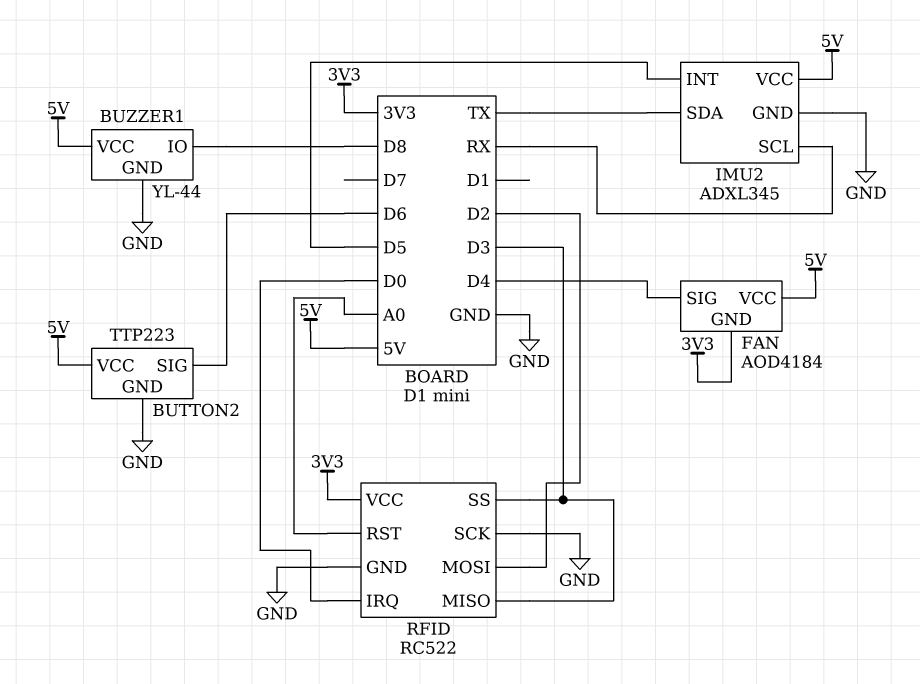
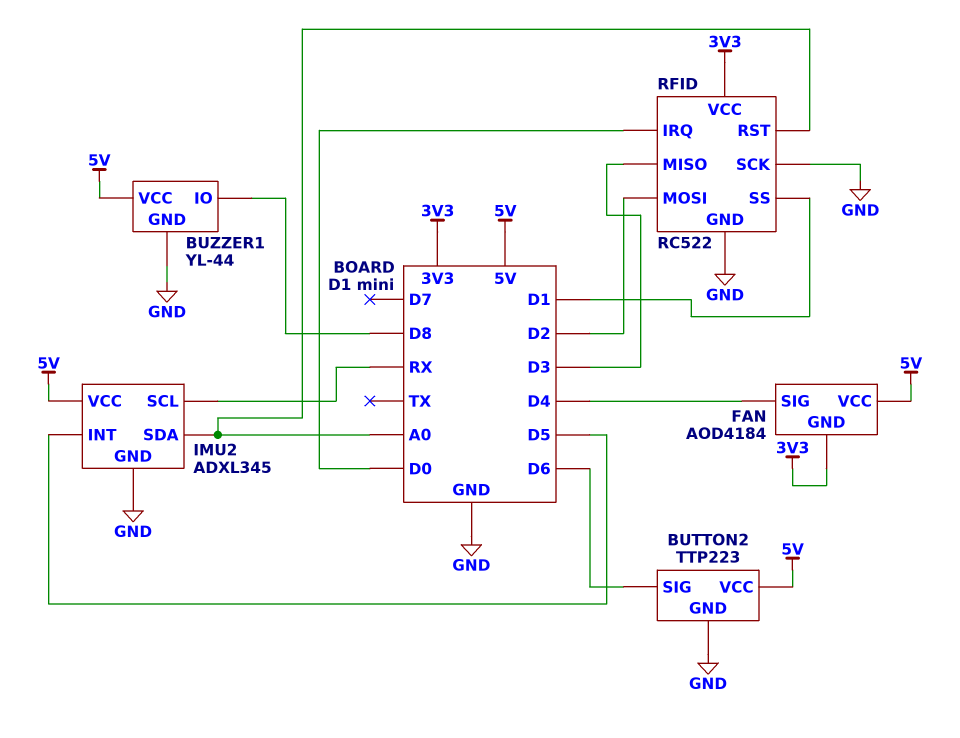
IMU2 pin SDA: TX -> A0
RFID pin SS: D3 -> D1

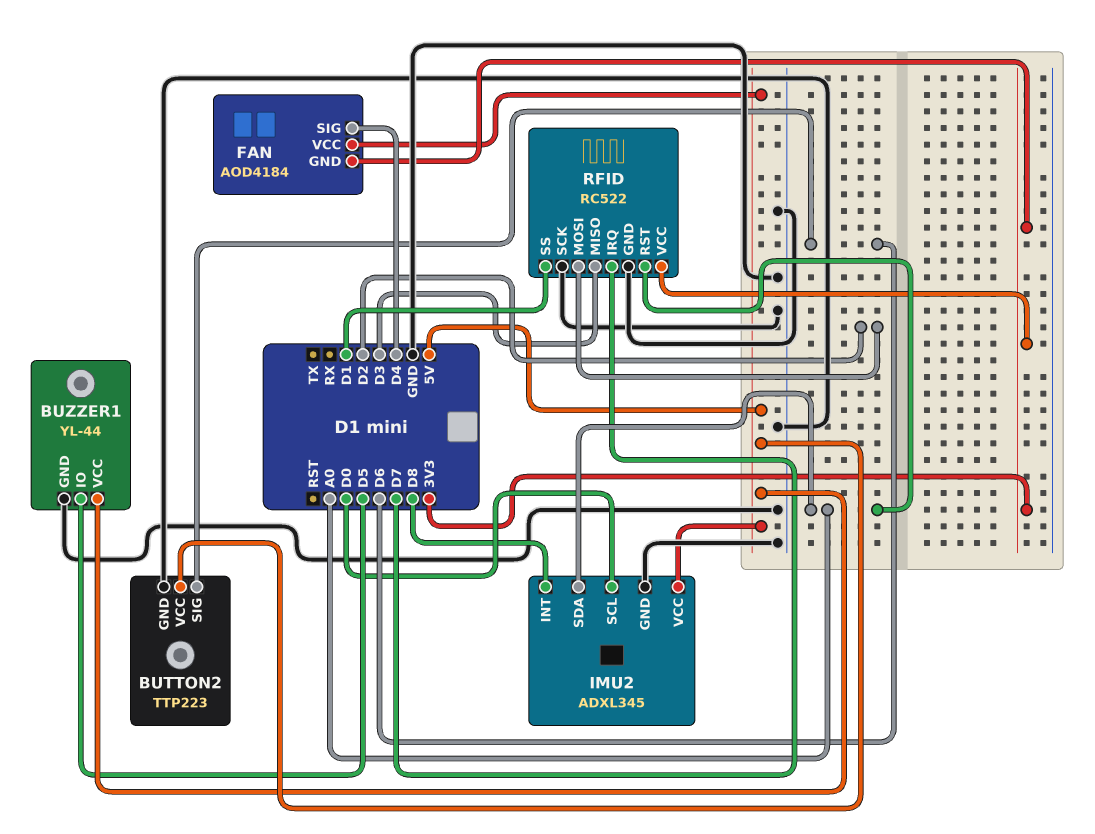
BUZZER1 pin IO: D8 -> D5
IMU2 pin INT: D5 -> D8
IMU2 pin SCL: RX -> D0
RFID pin IRQ: D0 -> D7

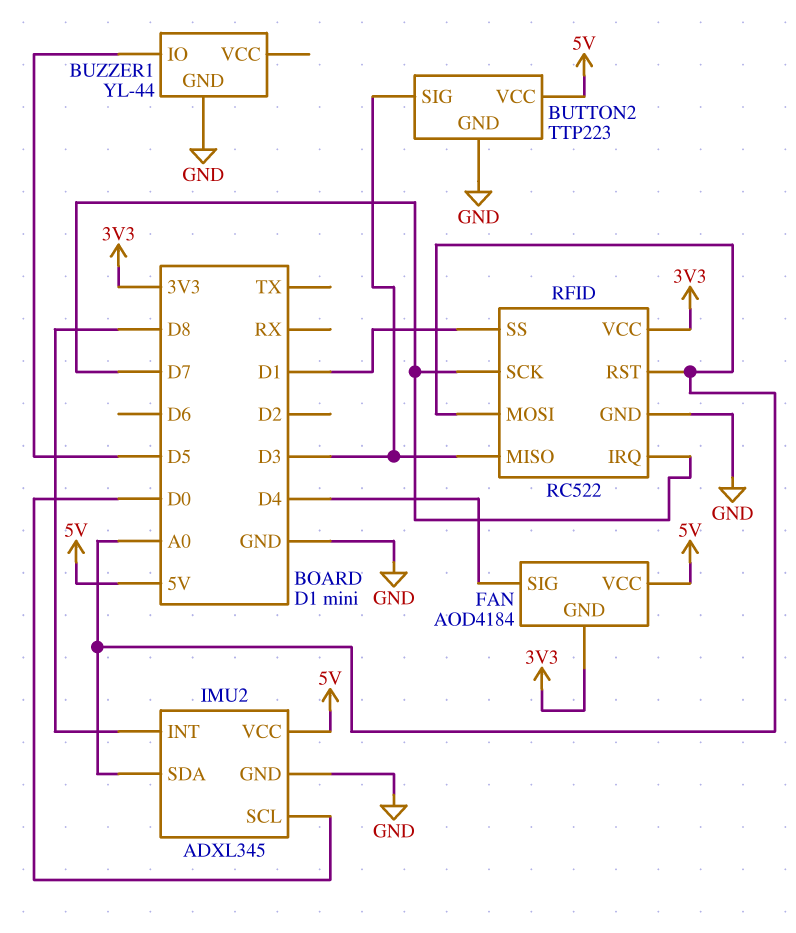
BUTTON2 pin SIG: D6 -> D3
BUZZER1 pin VCC: 5V -> none
RFID pin MOSI: D2 -> A0
RFID pin SCK: GND -> D7

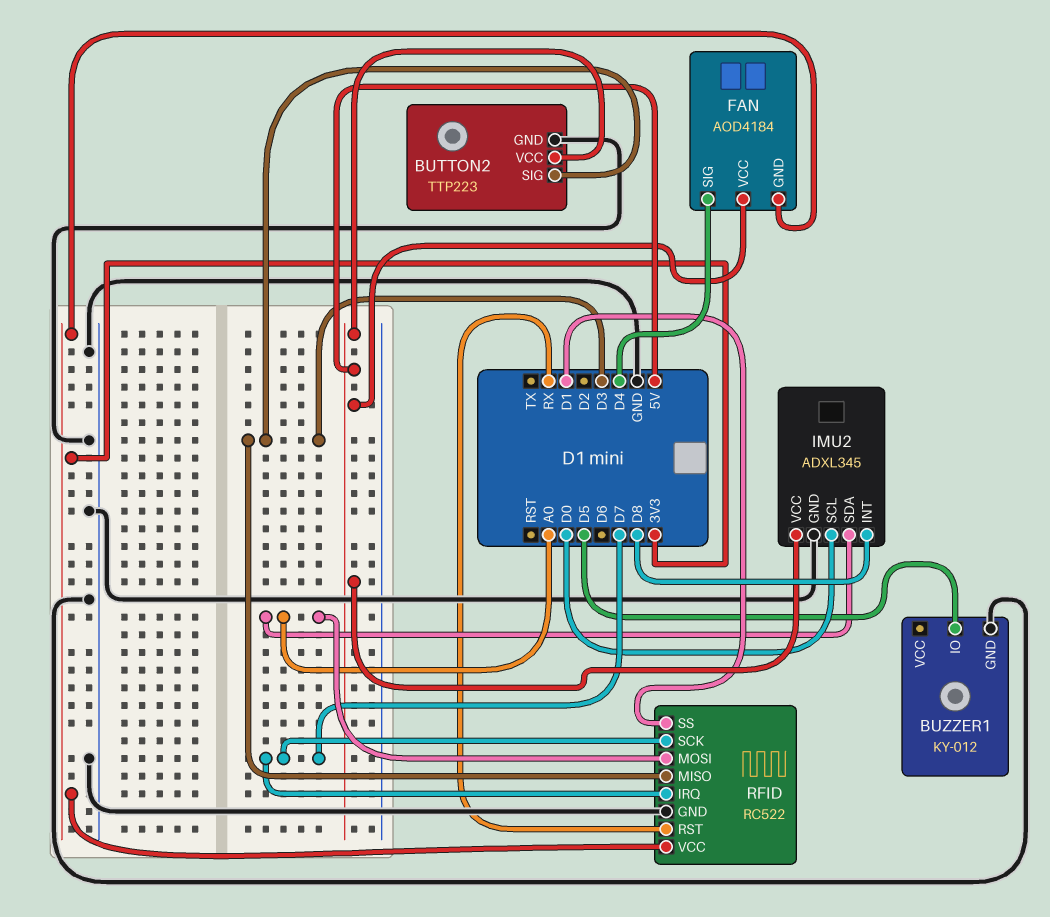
BUZZER1: YL-44 -> KY-012
RFID pin RST: A0 -> RX

